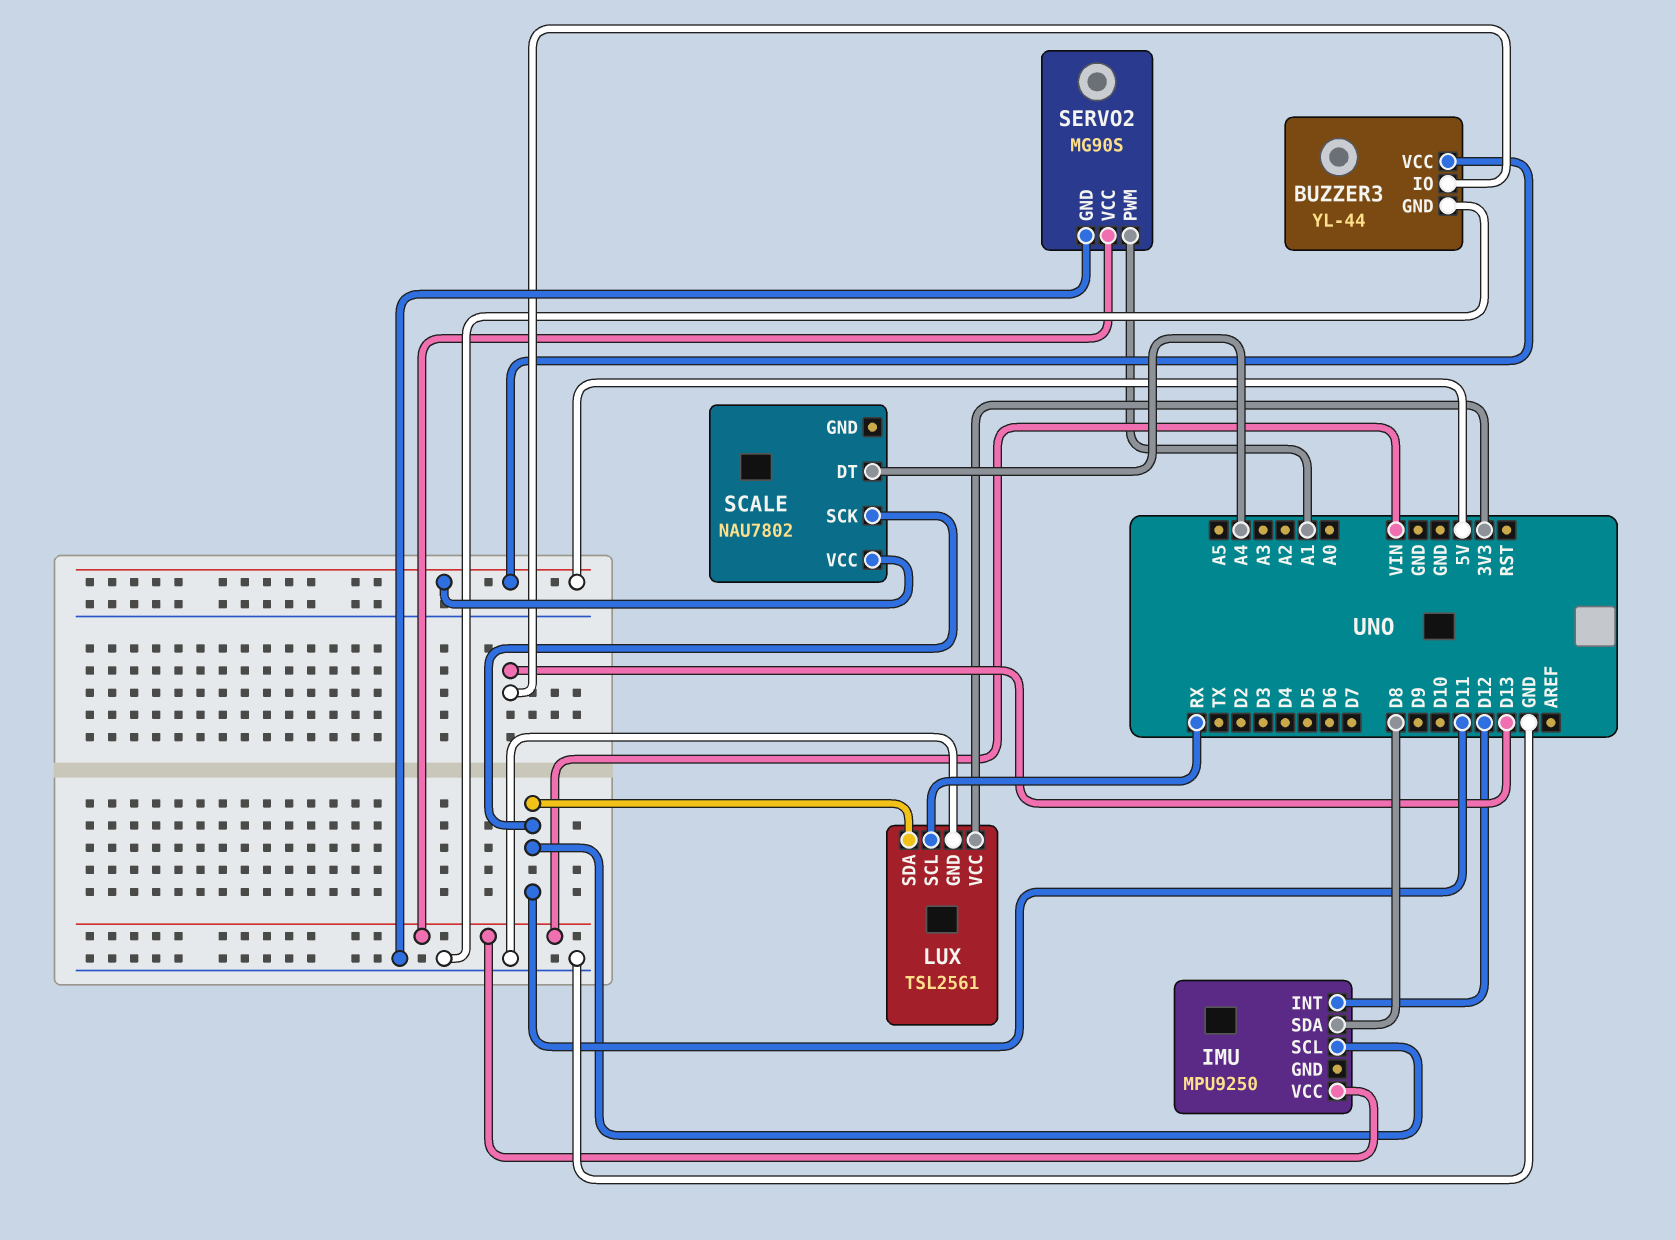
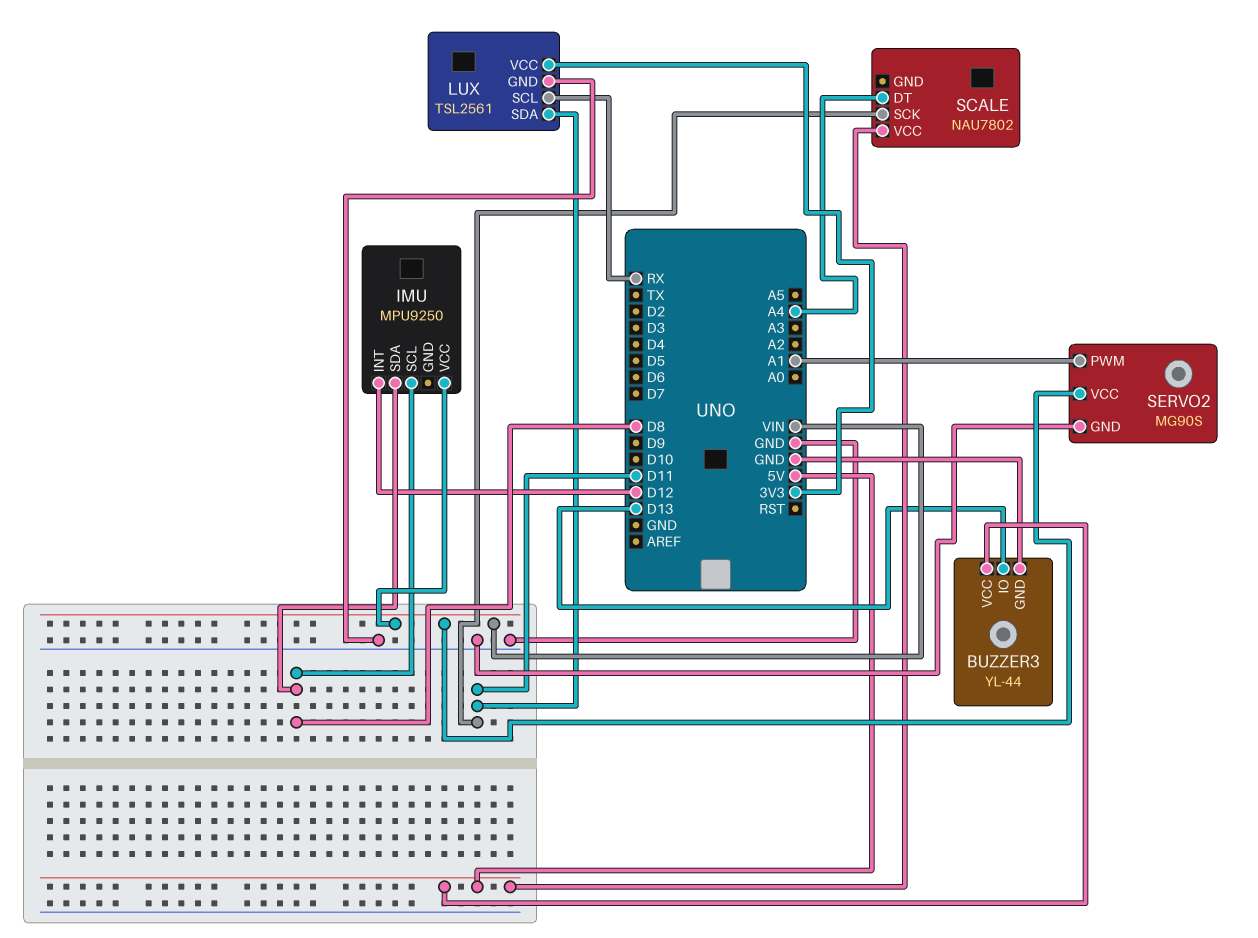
IMU pin SCL: D11 -> D8

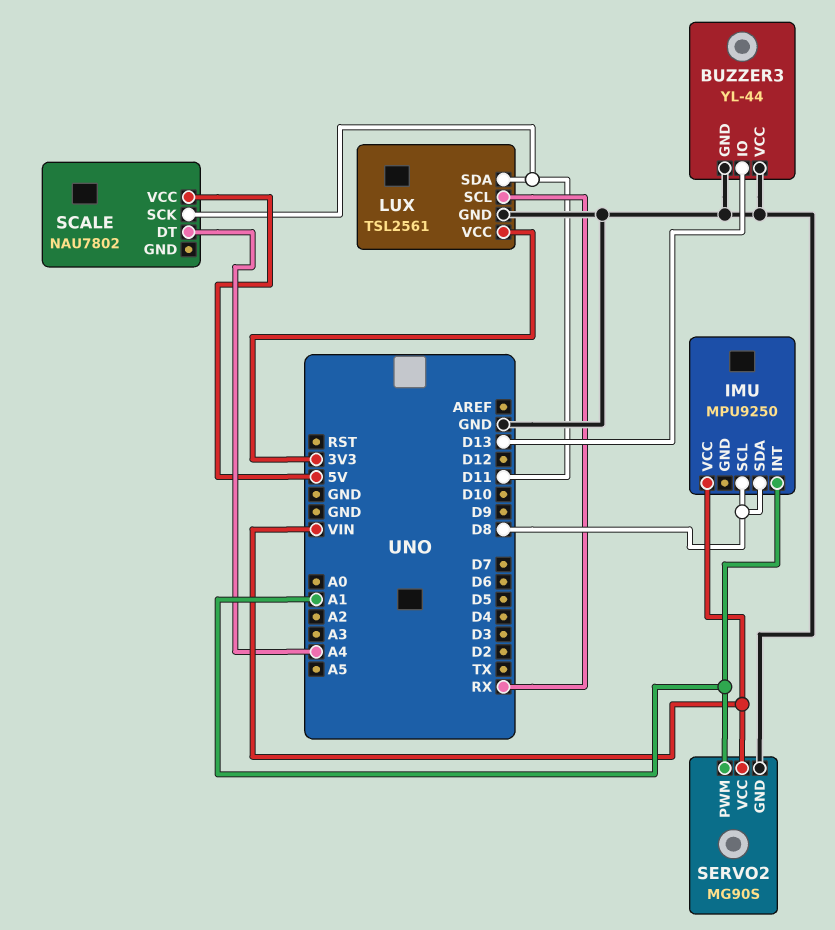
BUZZER3 pin VCC: 5V -> GND
IMU pin INT: D12 -> A1

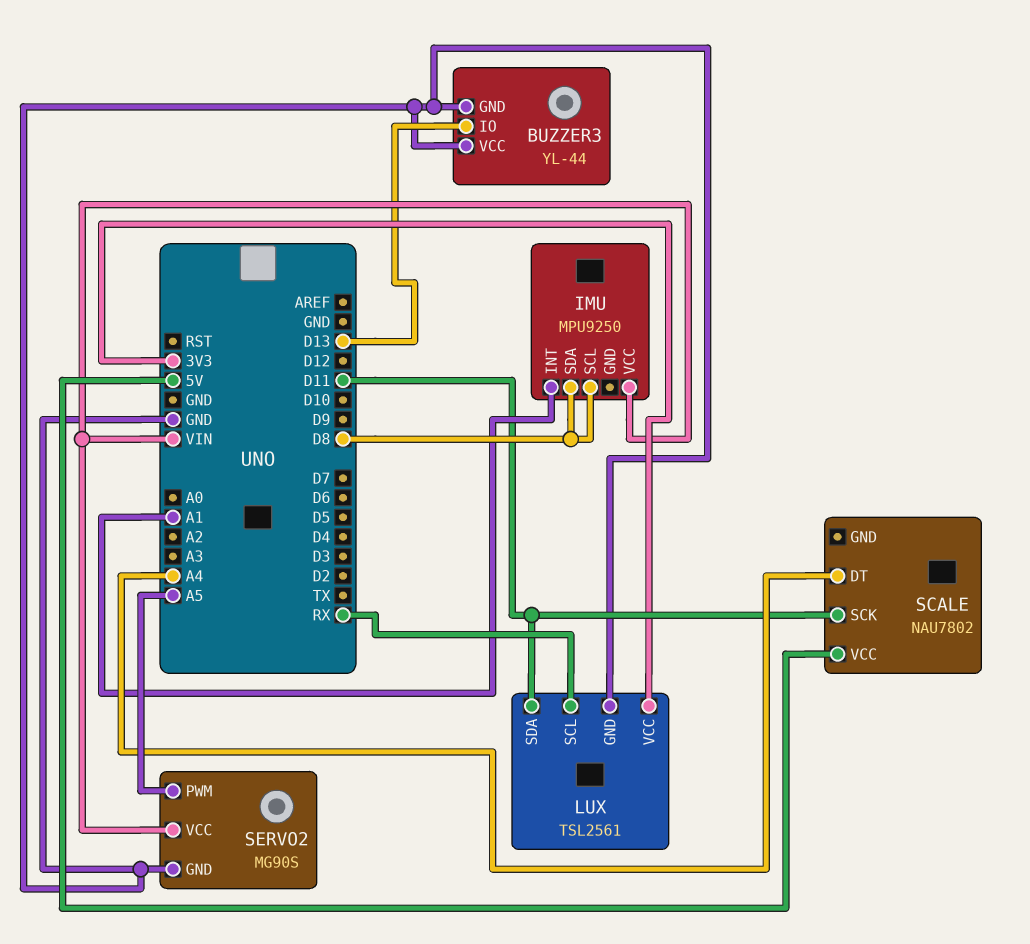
SERVO2 pin PWM: A1 -> A5

